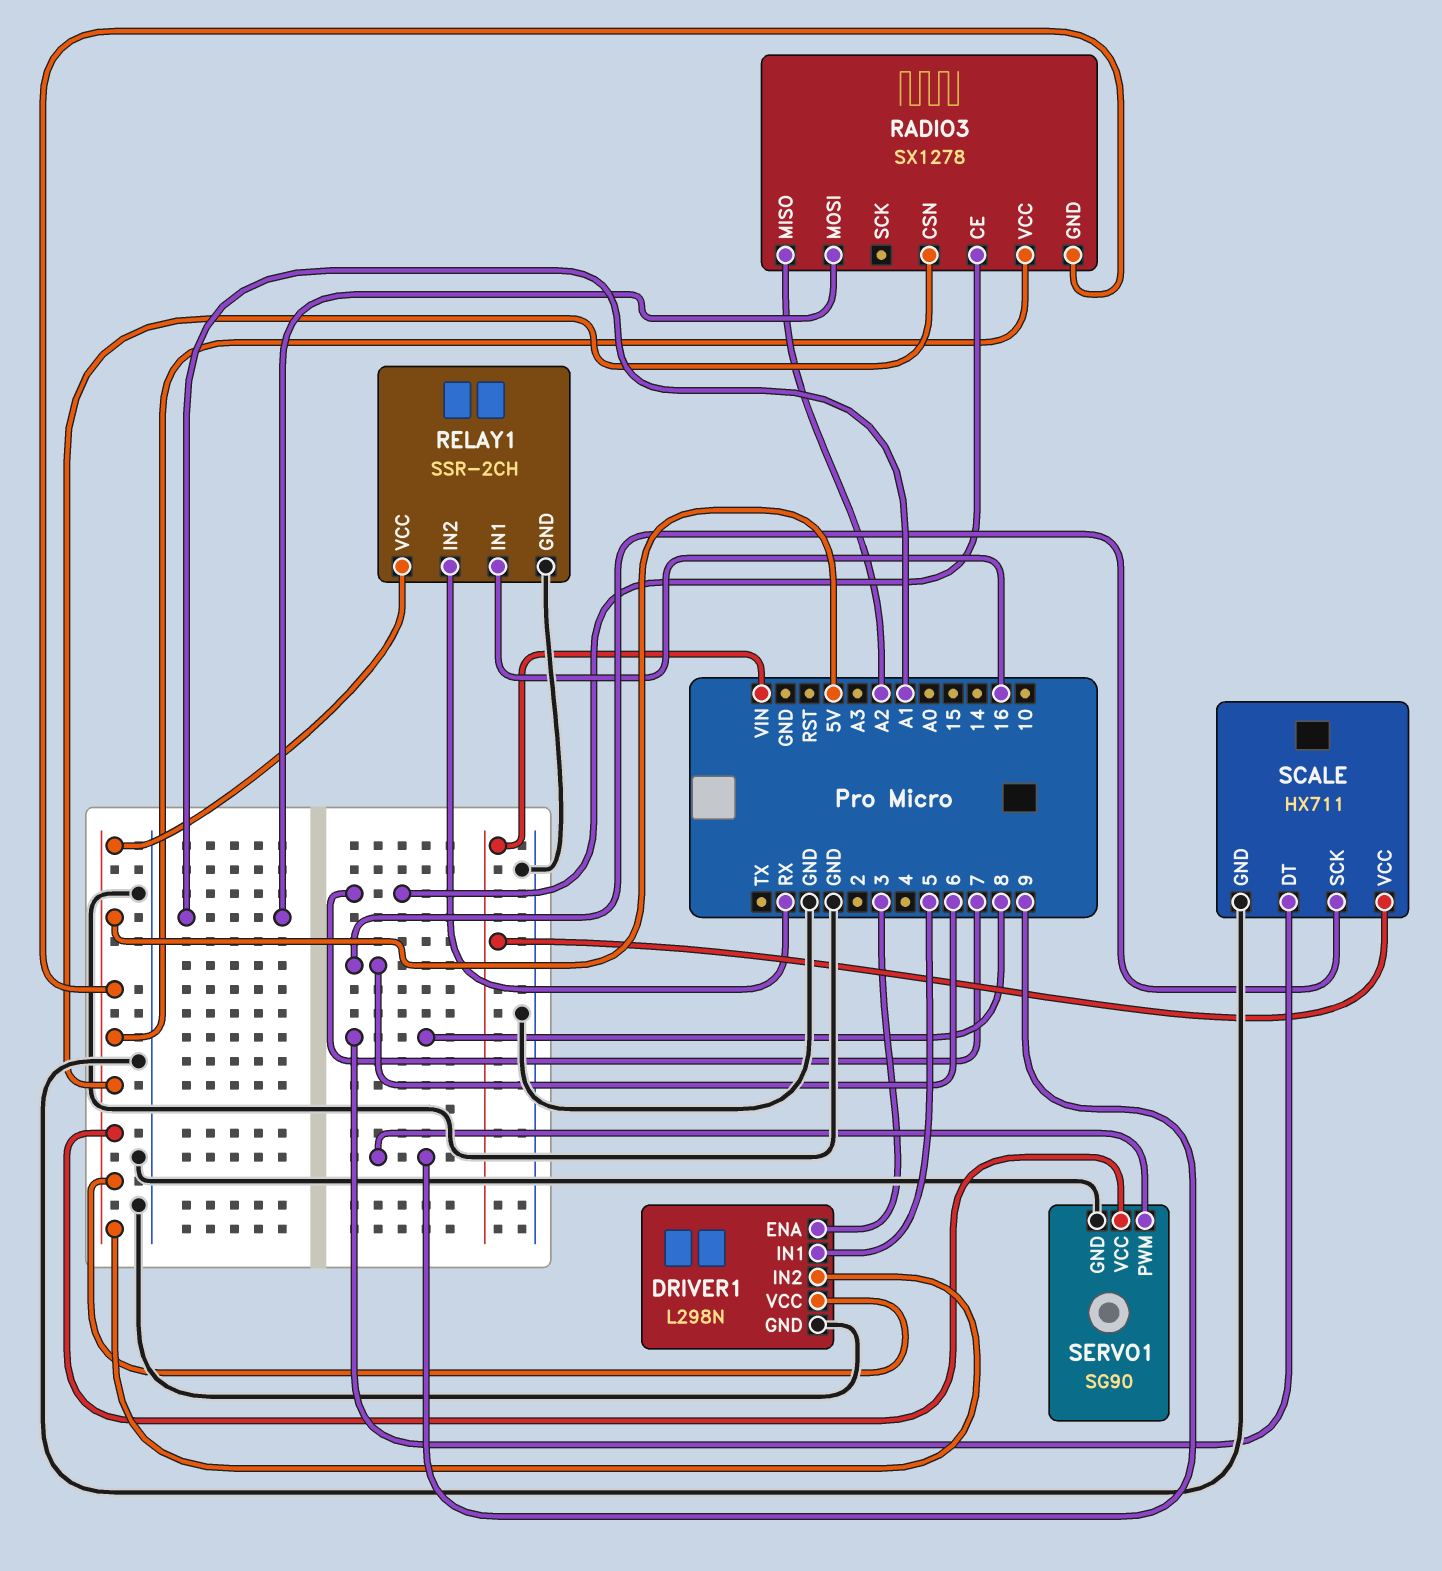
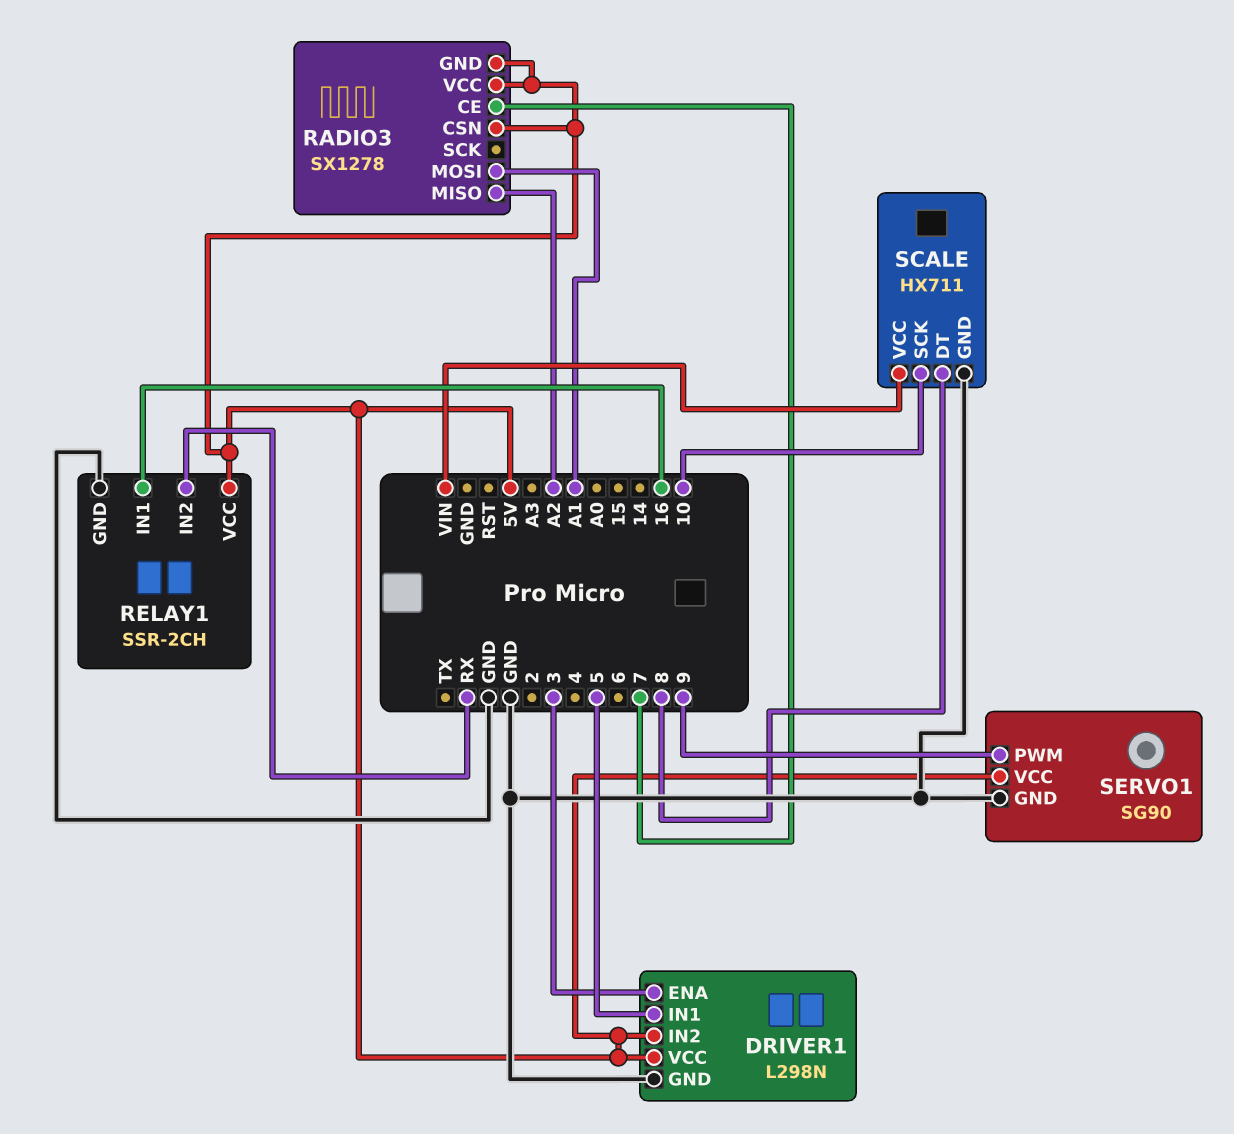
SCALE pin SCK: 6 -> 10

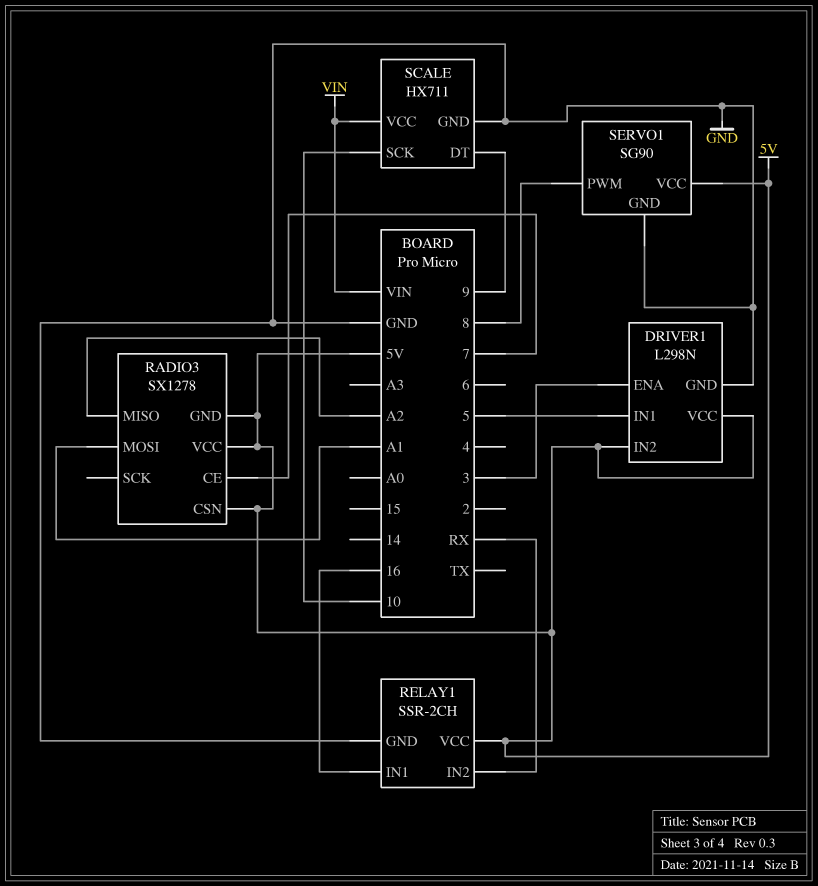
SCALE pin DT: 8 -> 9
SERVO1 pin PWM: 9 -> 8

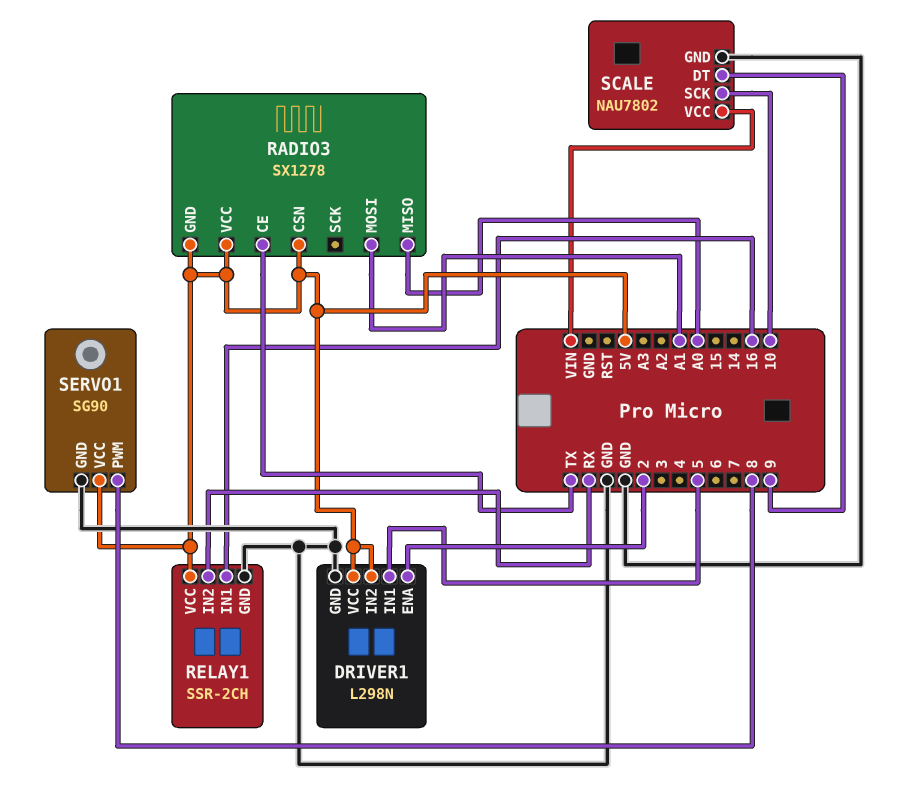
DRIVER1 pin ENA: 3 -> 2
RADIO3 pin CE: 7 -> TX
RADIO3 pin MISO: A2 -> A0
SCALE: HX711 -> NAU7802

